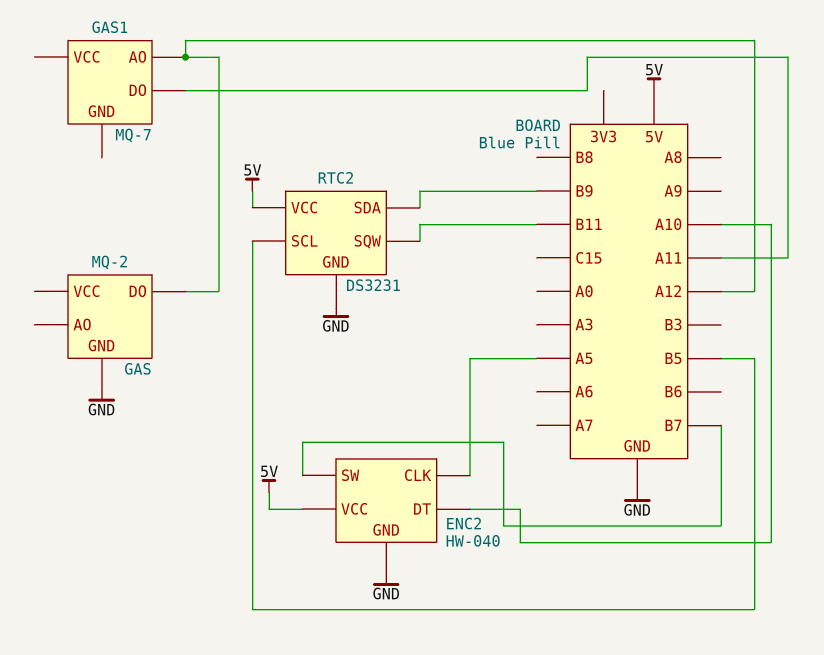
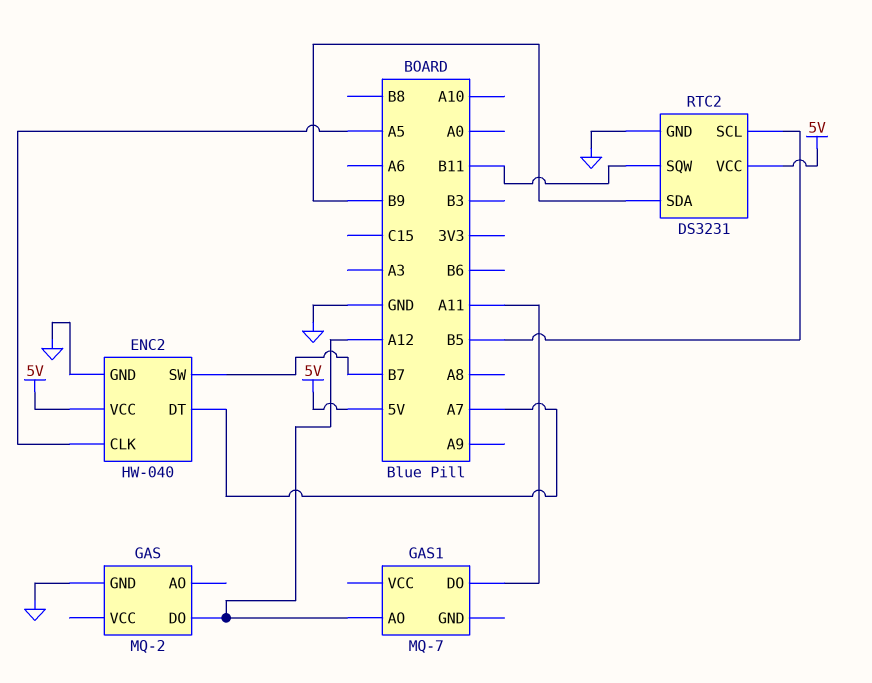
ENC2 pin DT: A10 -> A7

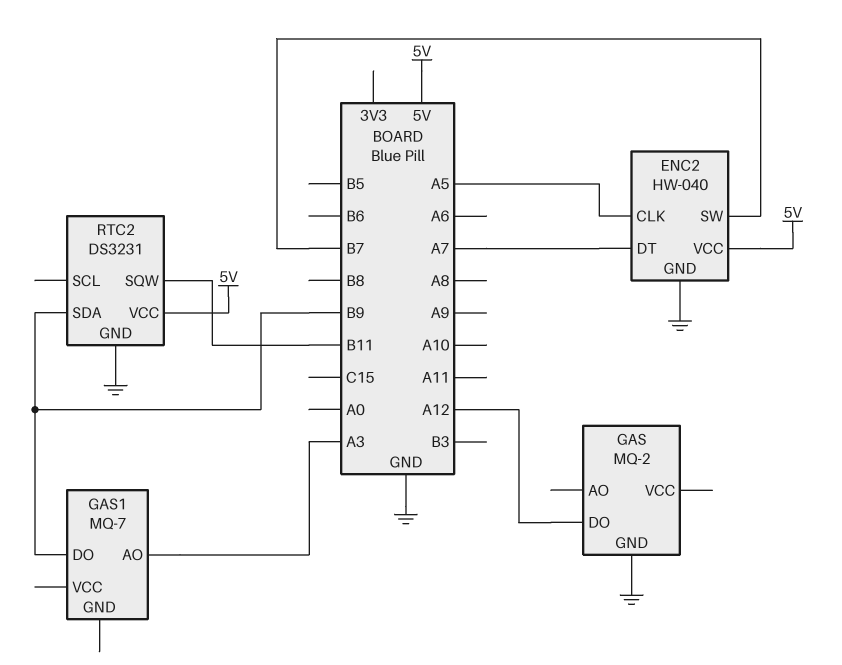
GAS1 pin AO: A12 -> A3
GAS1 pin DO: A11 -> B9
RTC2 pin SCL: B5 -> none

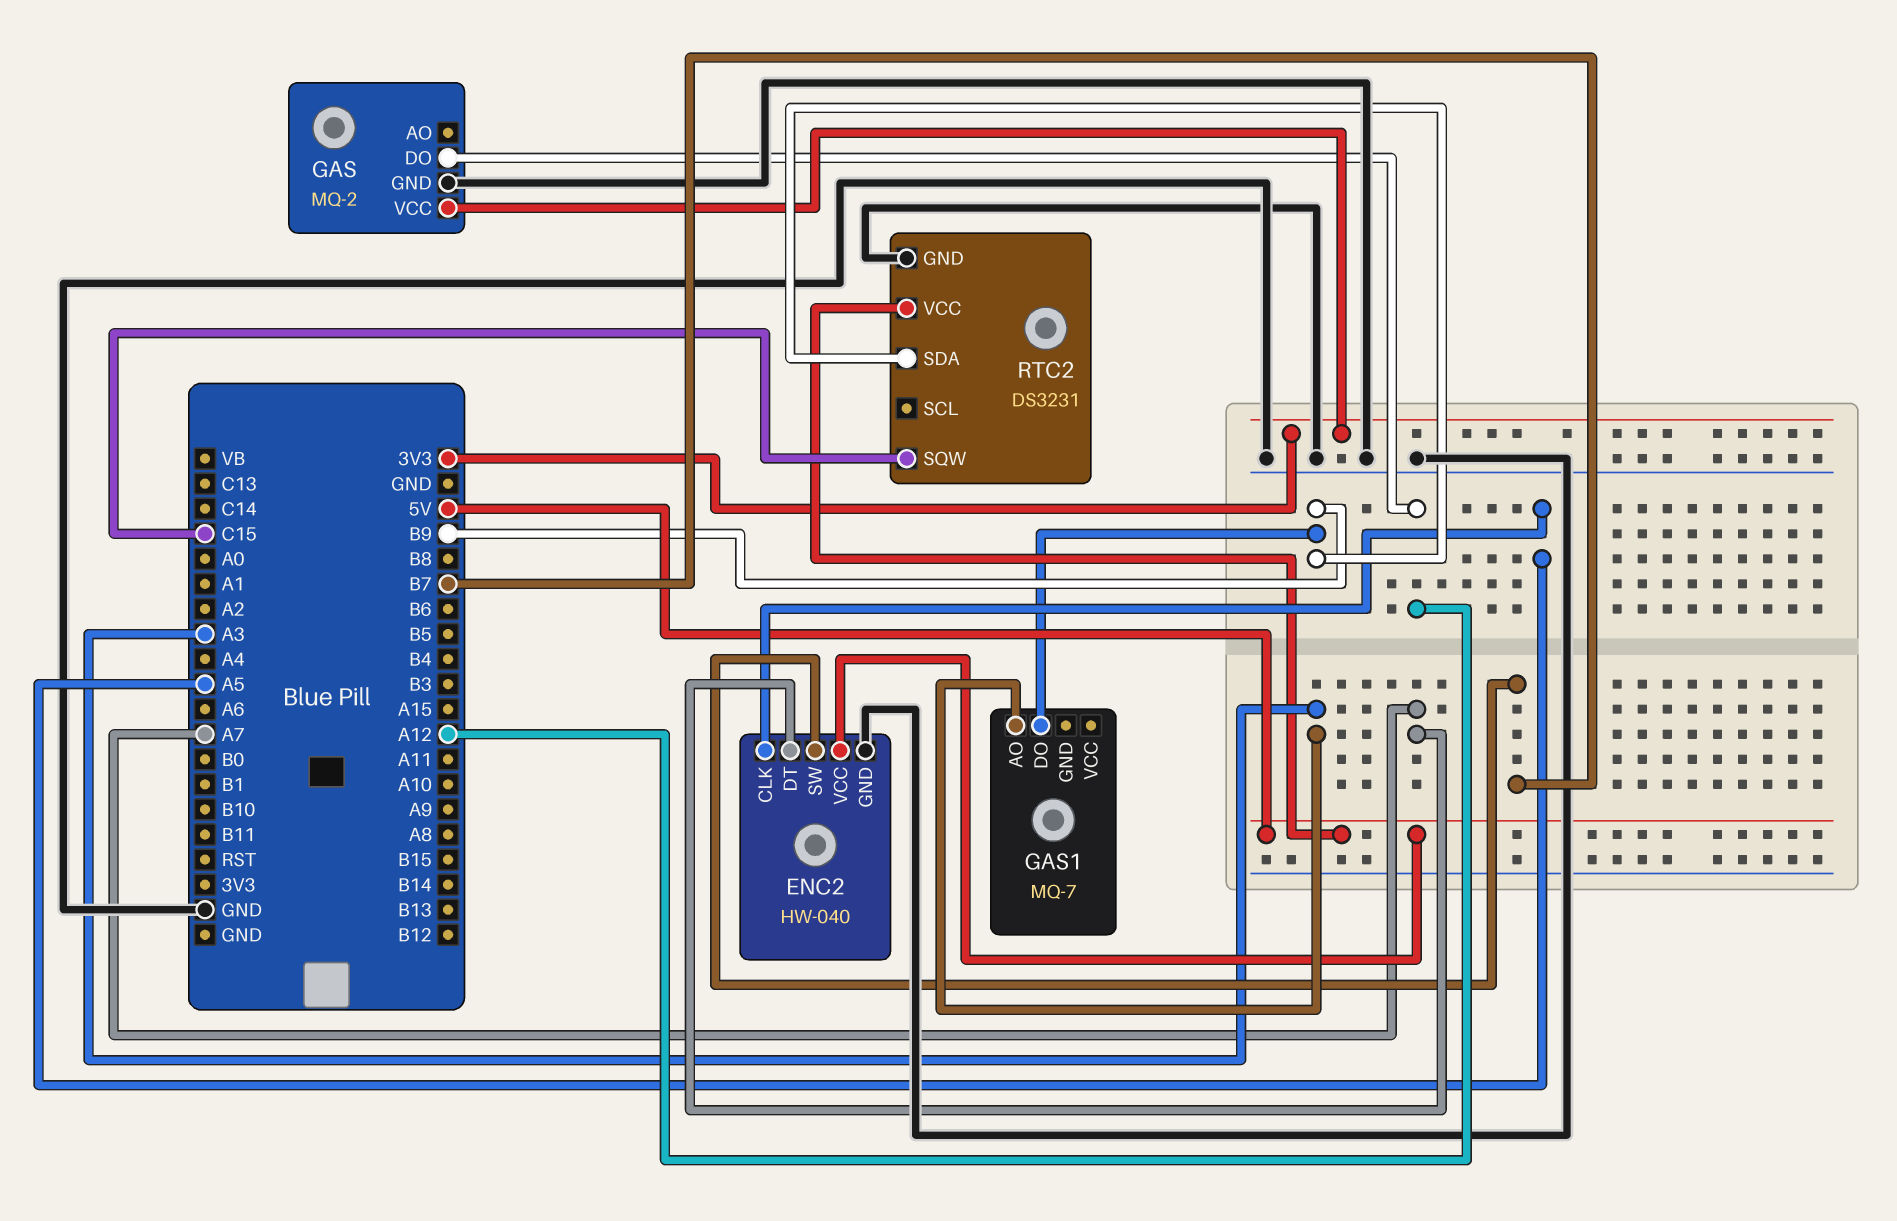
GAS pin VCC: none -> 3V3
RTC2 pin SQW: B11 -> C15

